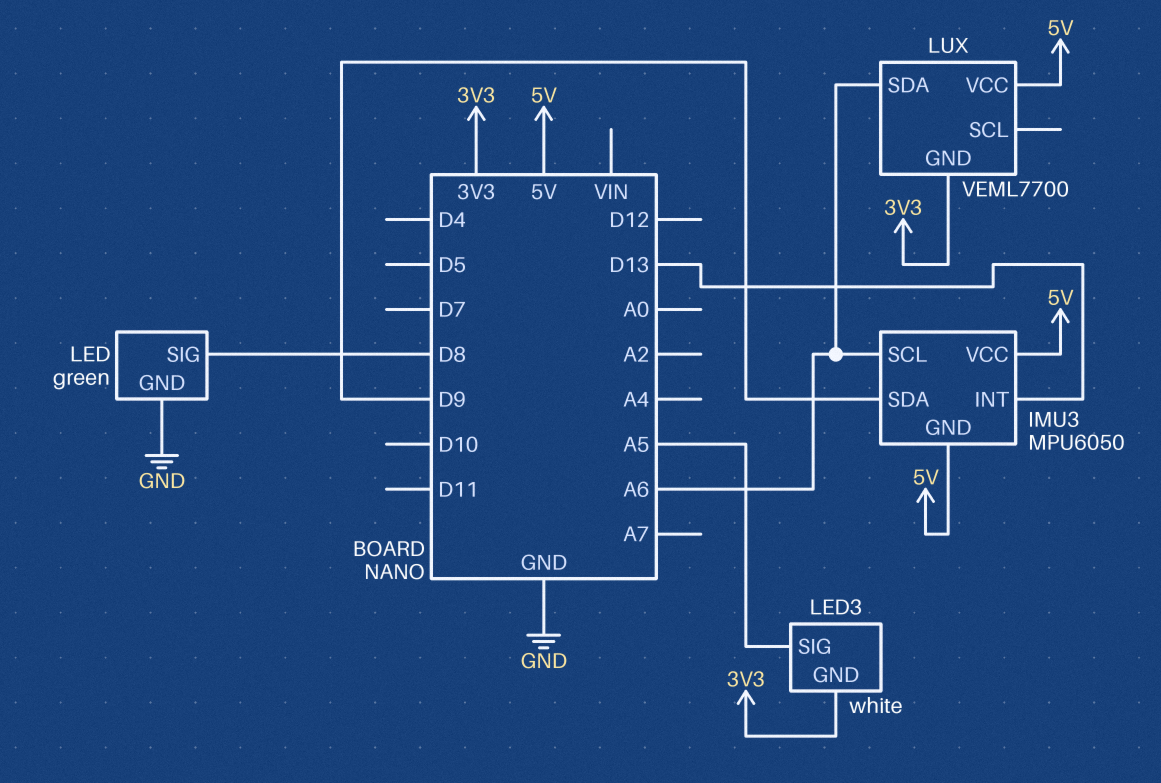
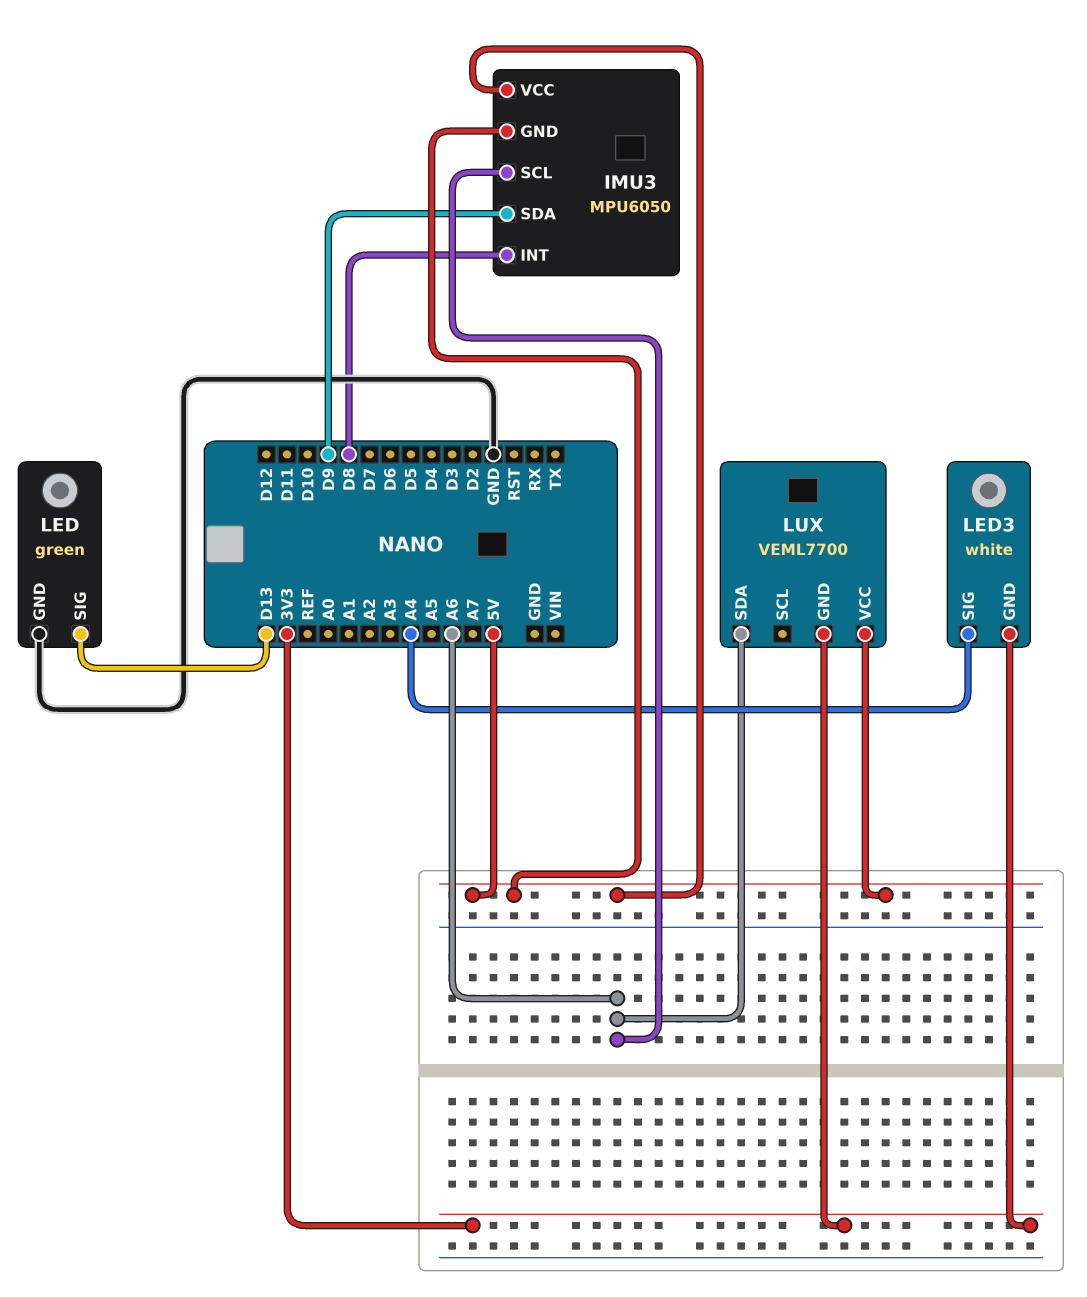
IMU3 pin INT: D13 -> D8
LED pin SIG: D8 -> D13
LED3 pin SIG: A5 -> A4

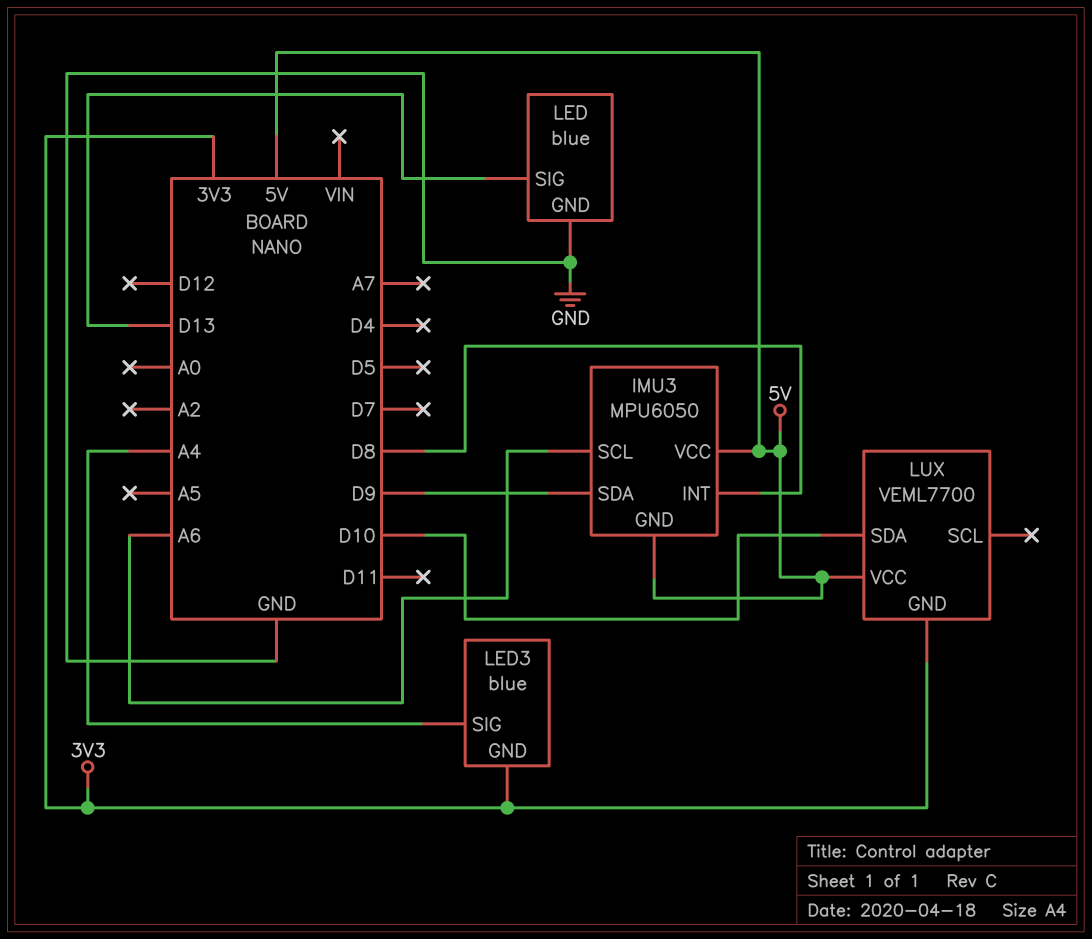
LED: green -> blue
LED3: white -> blue
LUX pin SDA: A6 -> D10

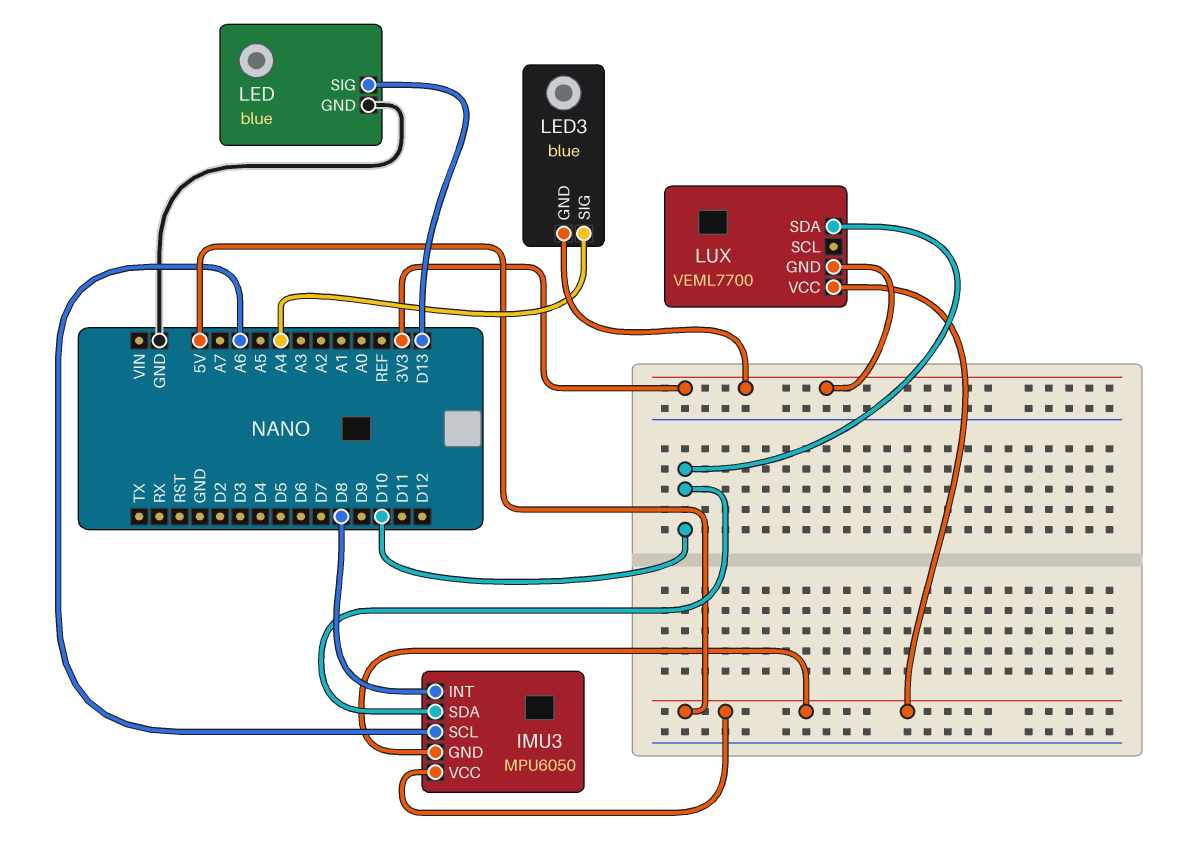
IMU3 pin SDA: D9 -> D10

